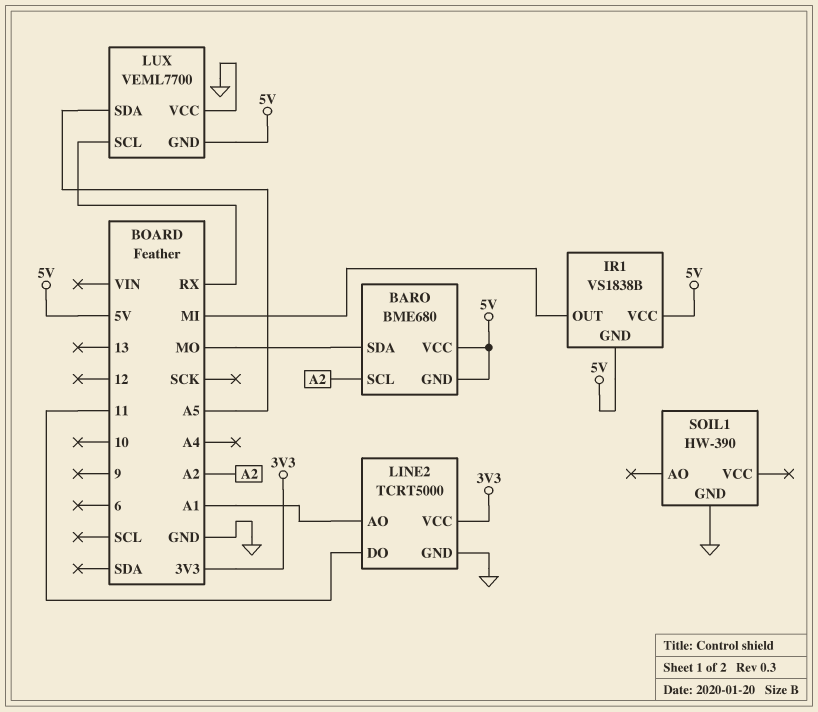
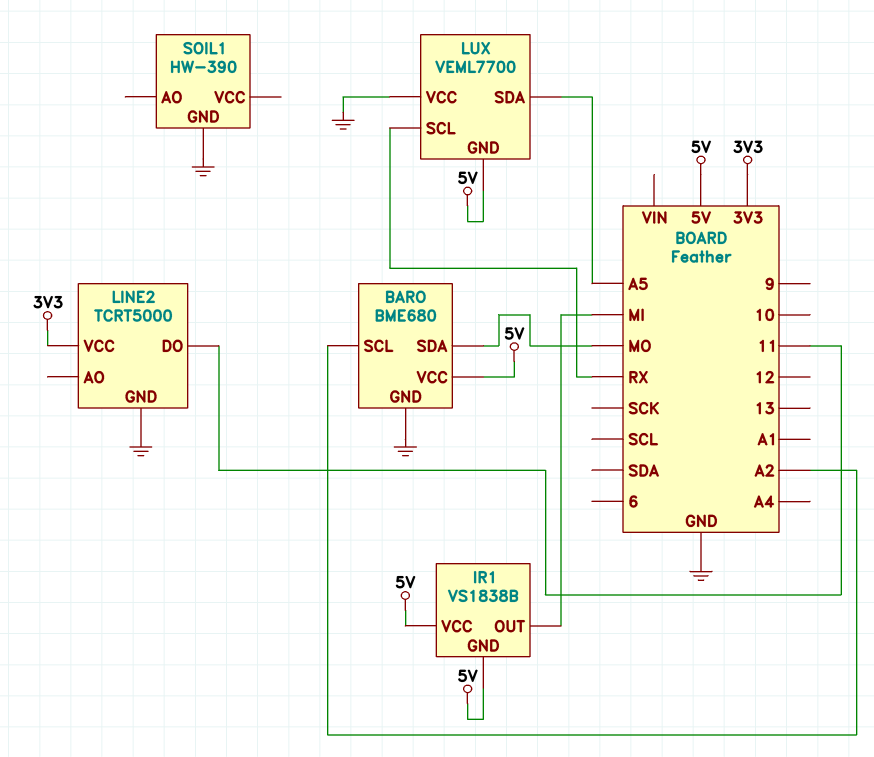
BARO pin GND: 5V -> GND
LINE2 pin AO: A1 -> none

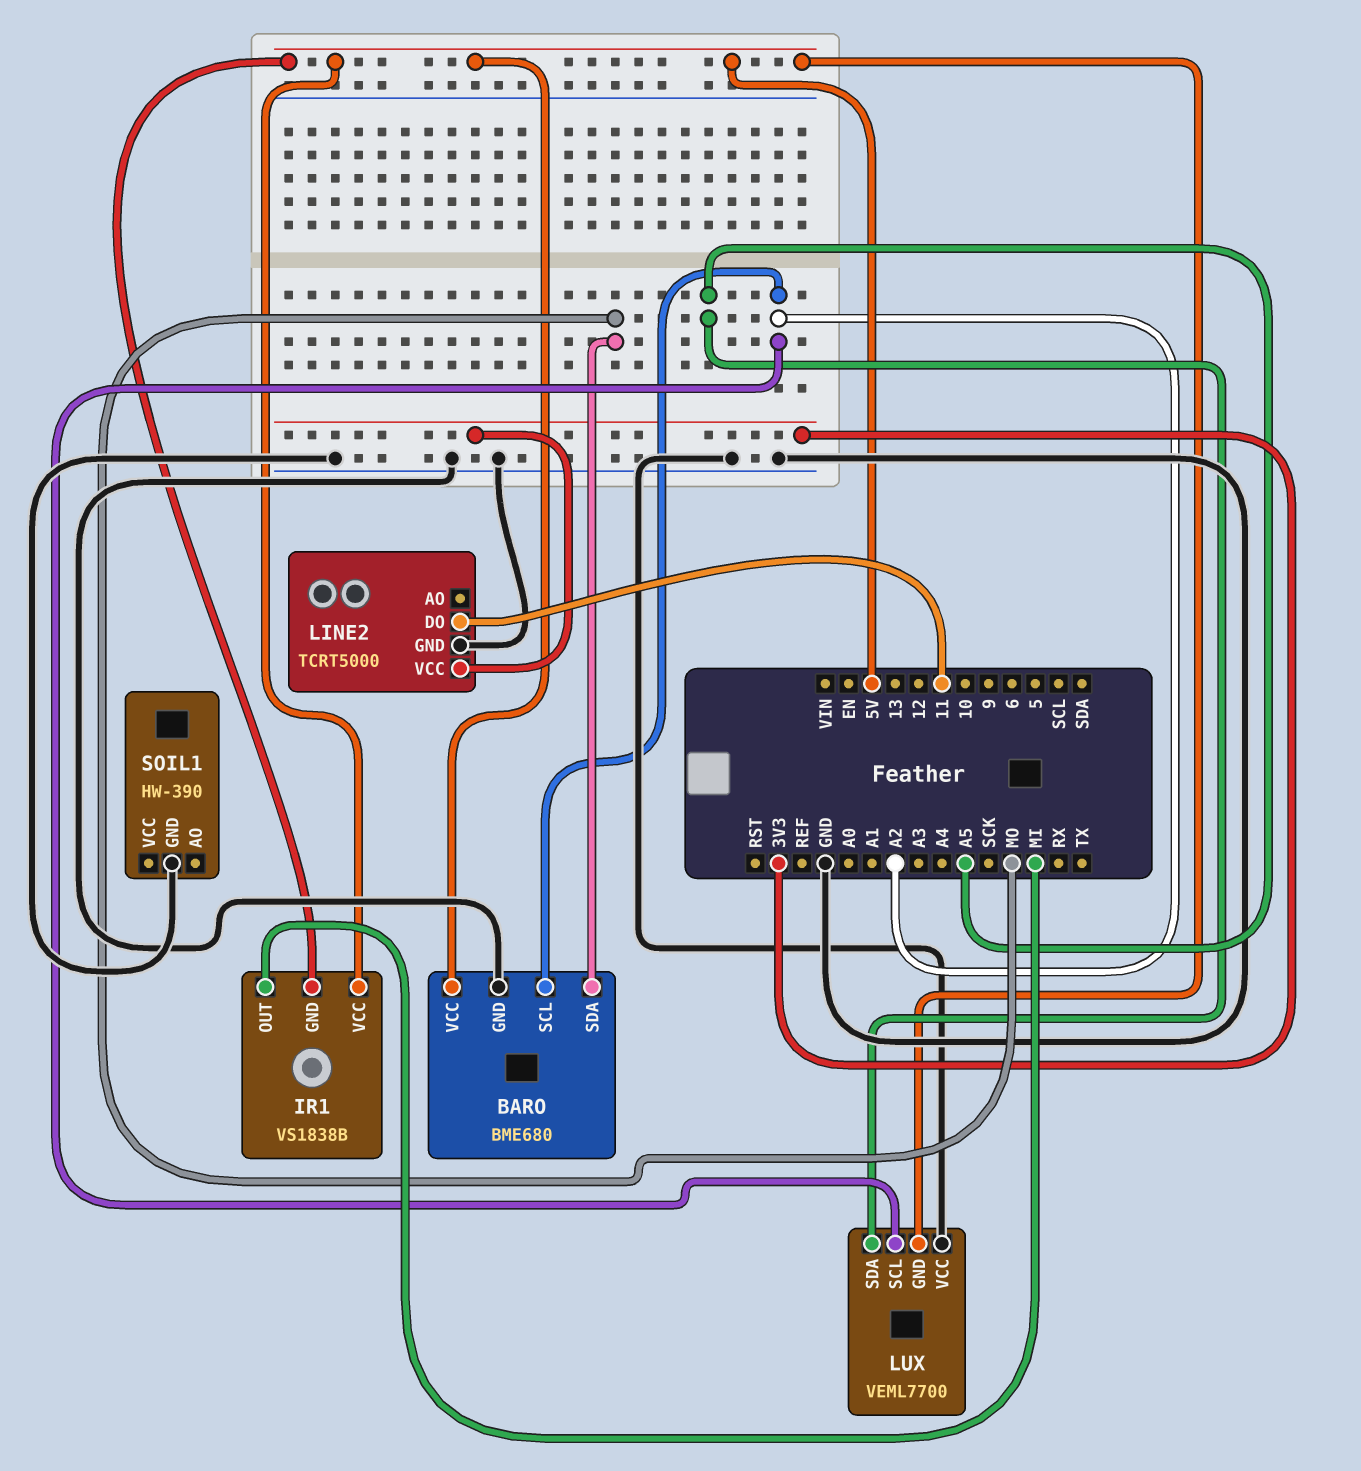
LUX pin SCL: RX -> A2

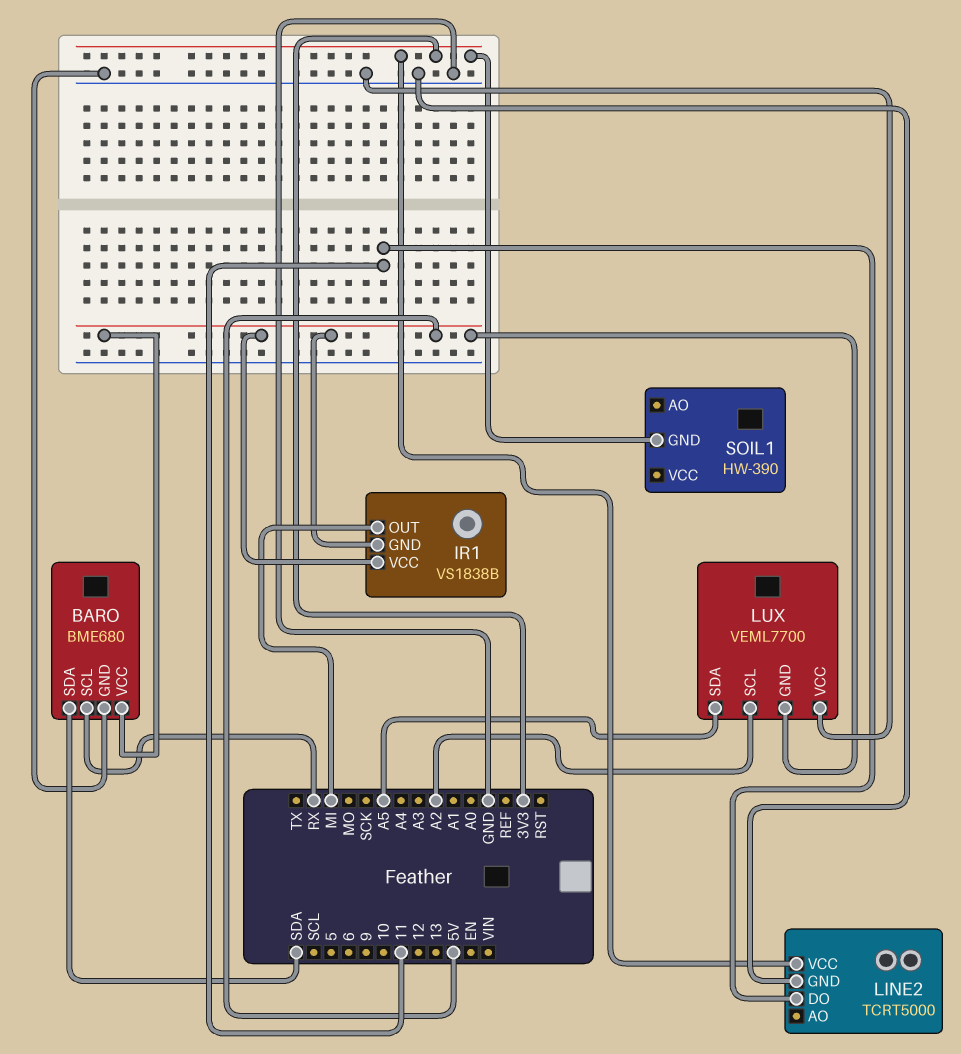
BARO pin SCL: A2 -> RX
BARO pin SDA: MO -> SDA
SOIL1 pin GND: GND -> 3V3

